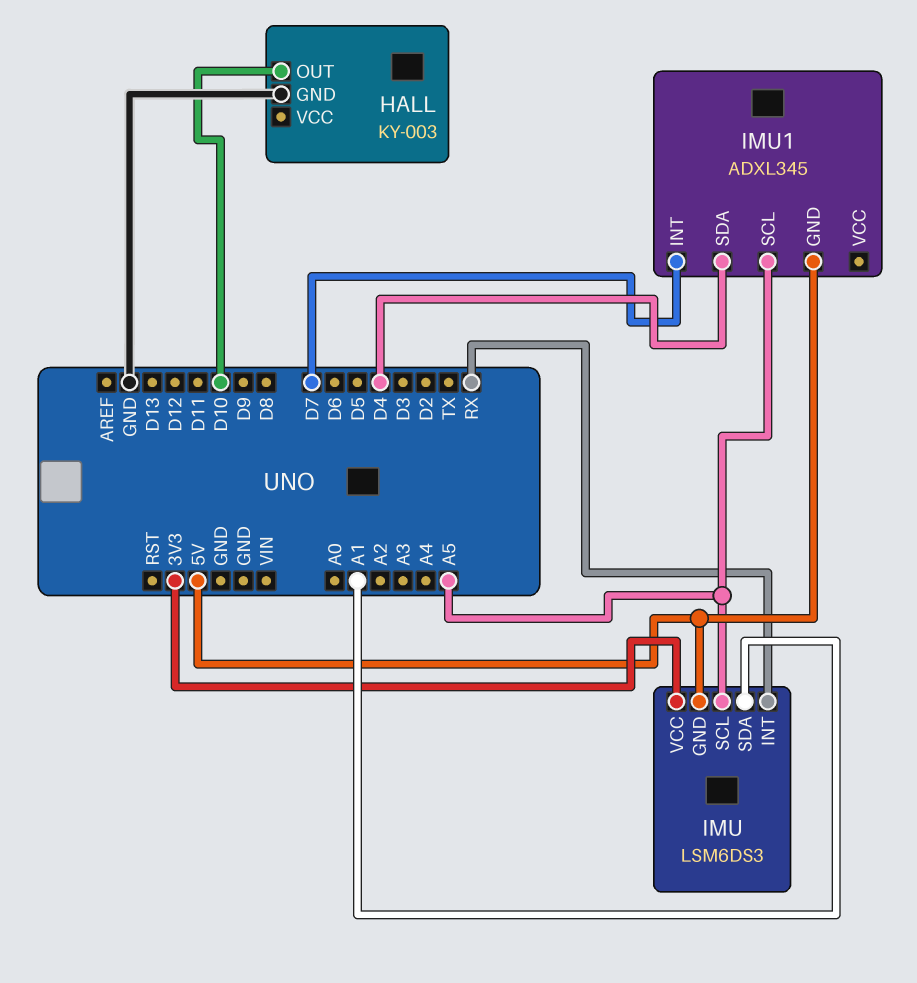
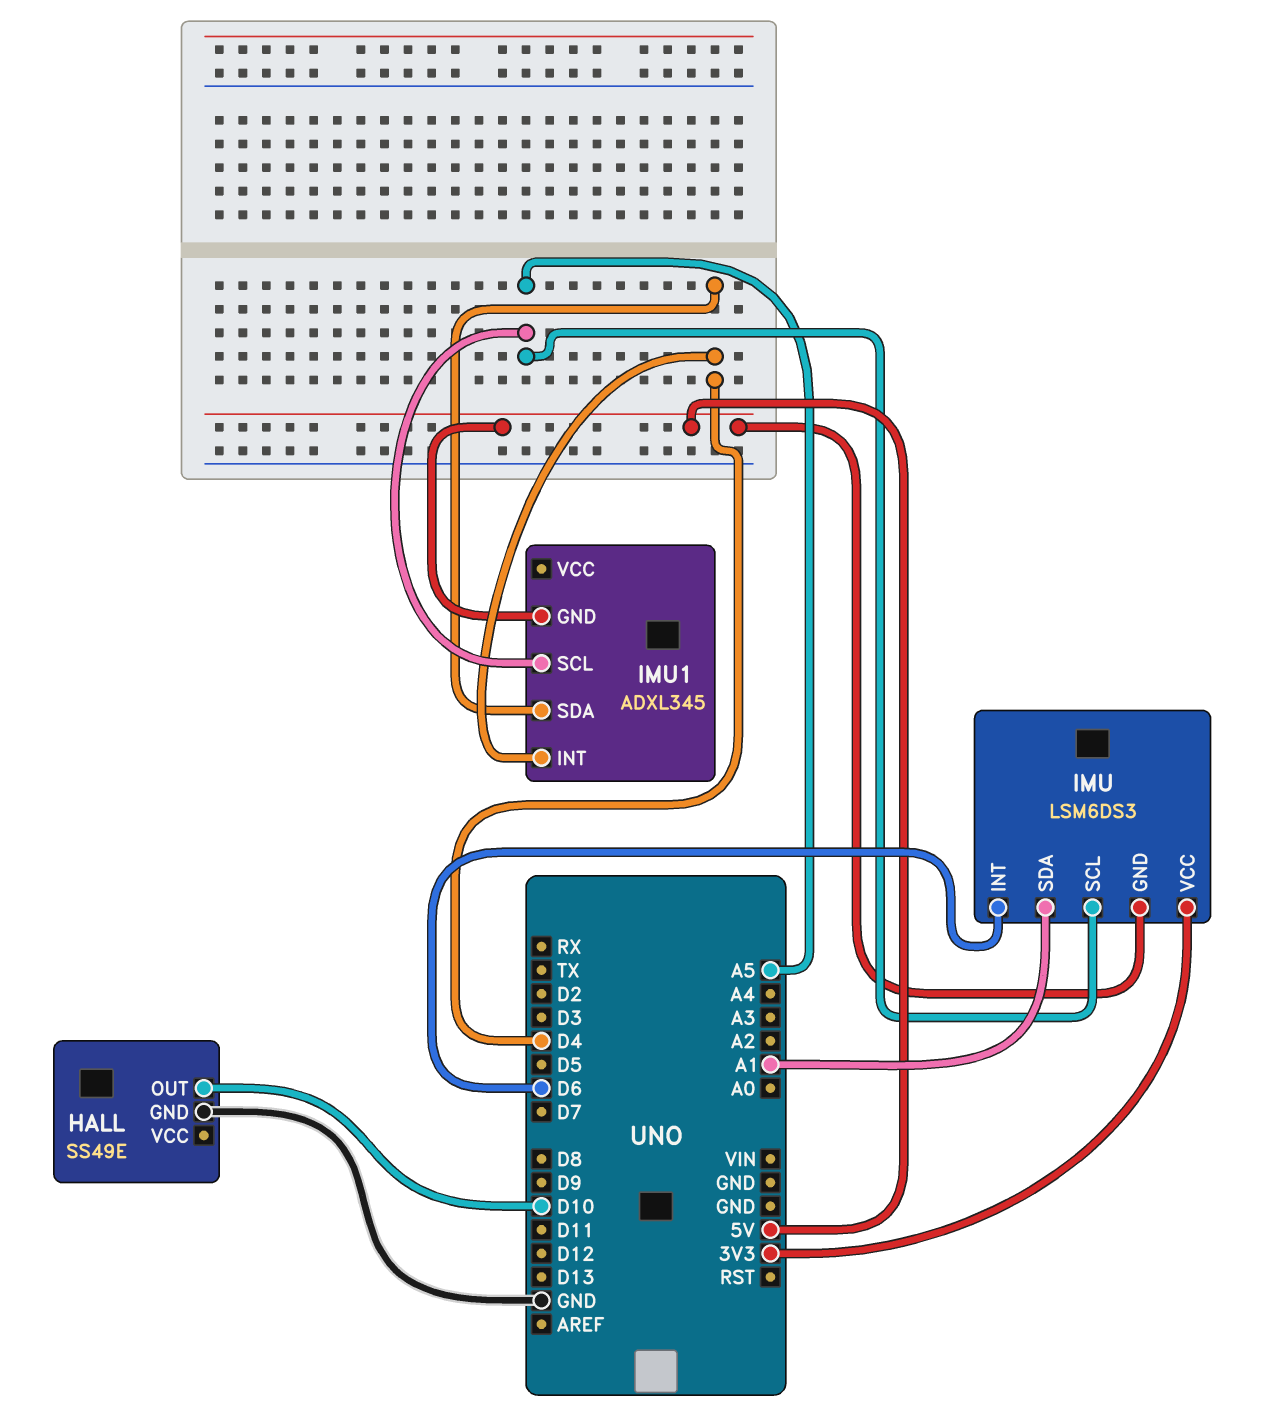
HALL: KY-003 -> SS49E
IMU pin INT: RX -> D6
IMU1 pin INT: D7 -> D4

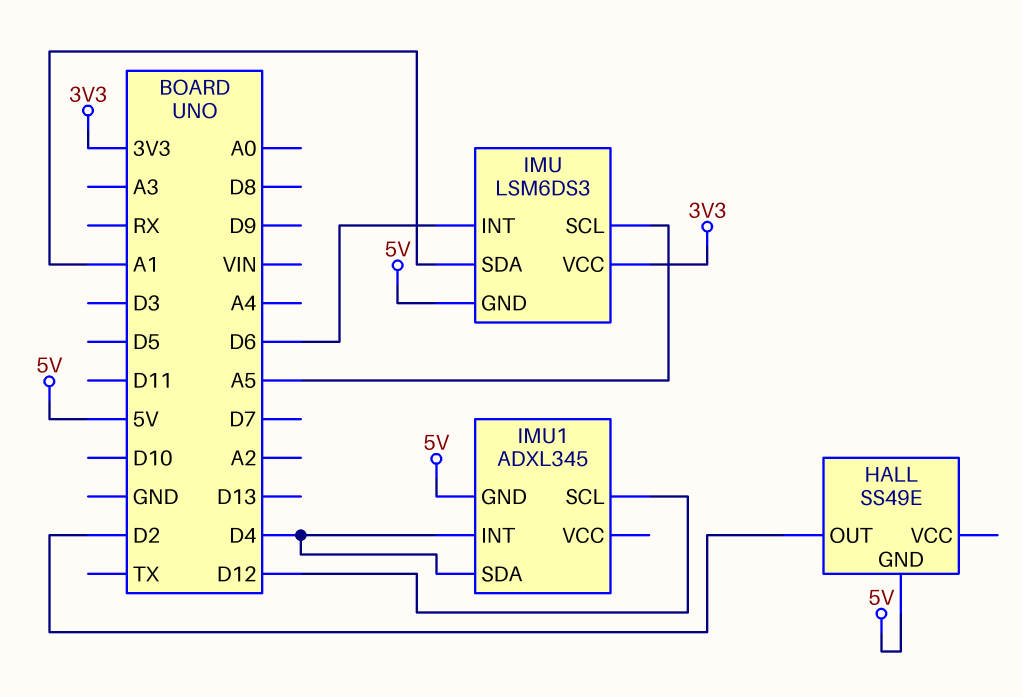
HALL pin GND: GND -> 5V
HALL pin OUT: D10 -> D2
IMU1 pin SCL: A5 -> D12

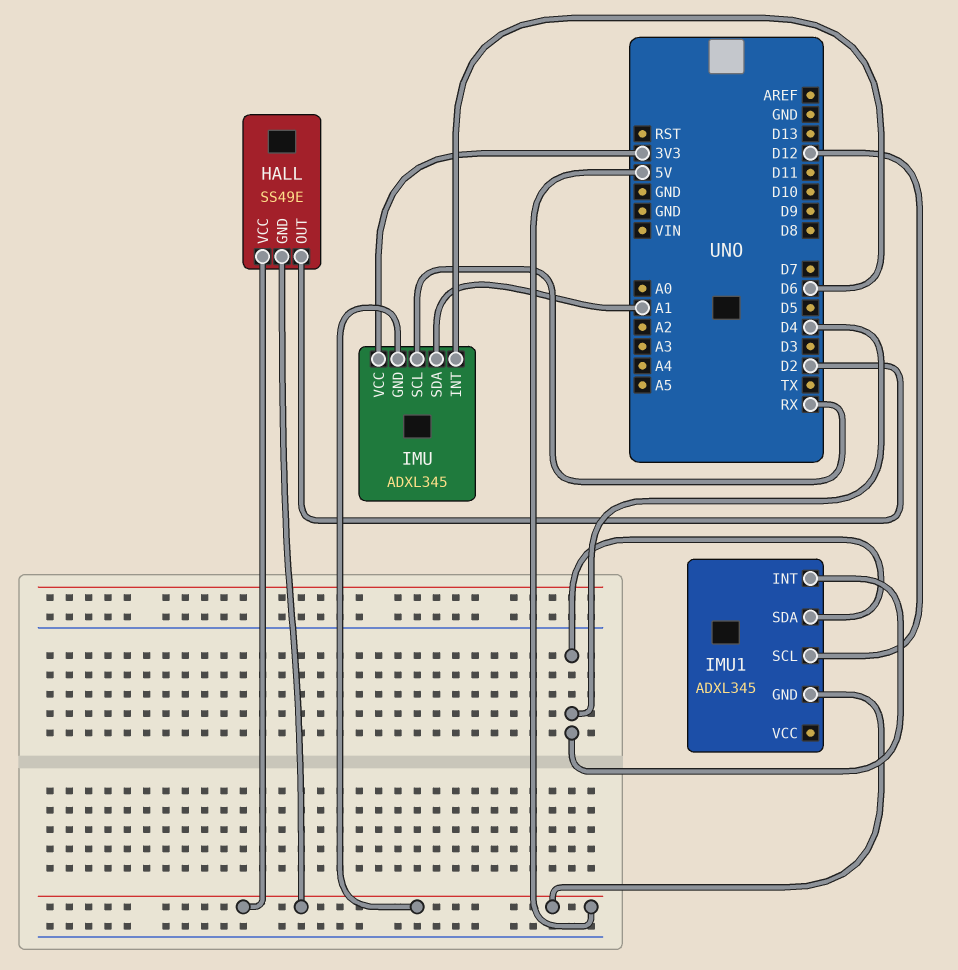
HALL pin VCC: none -> 5V
IMU: LSM6DS3 -> ADXL345
IMU pin SCL: A5 -> RX

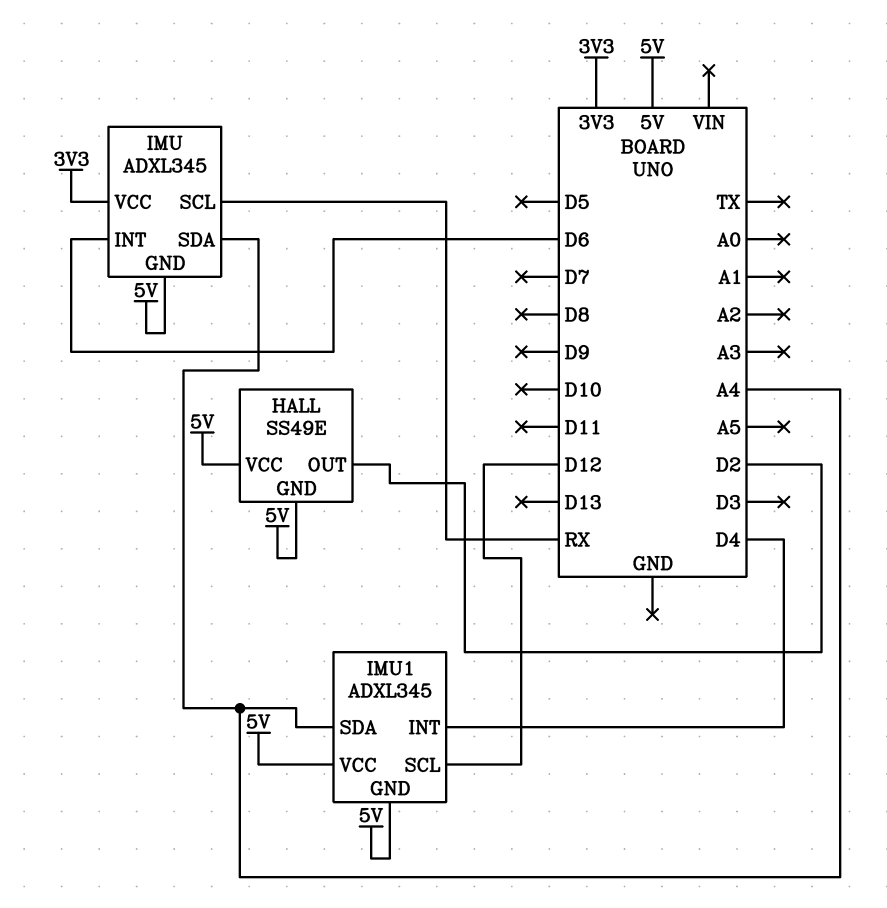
IMU pin SDA: A1 -> A4
IMU1 pin SDA: D4 -> A4
IMU1 pin VCC: none -> 5V

